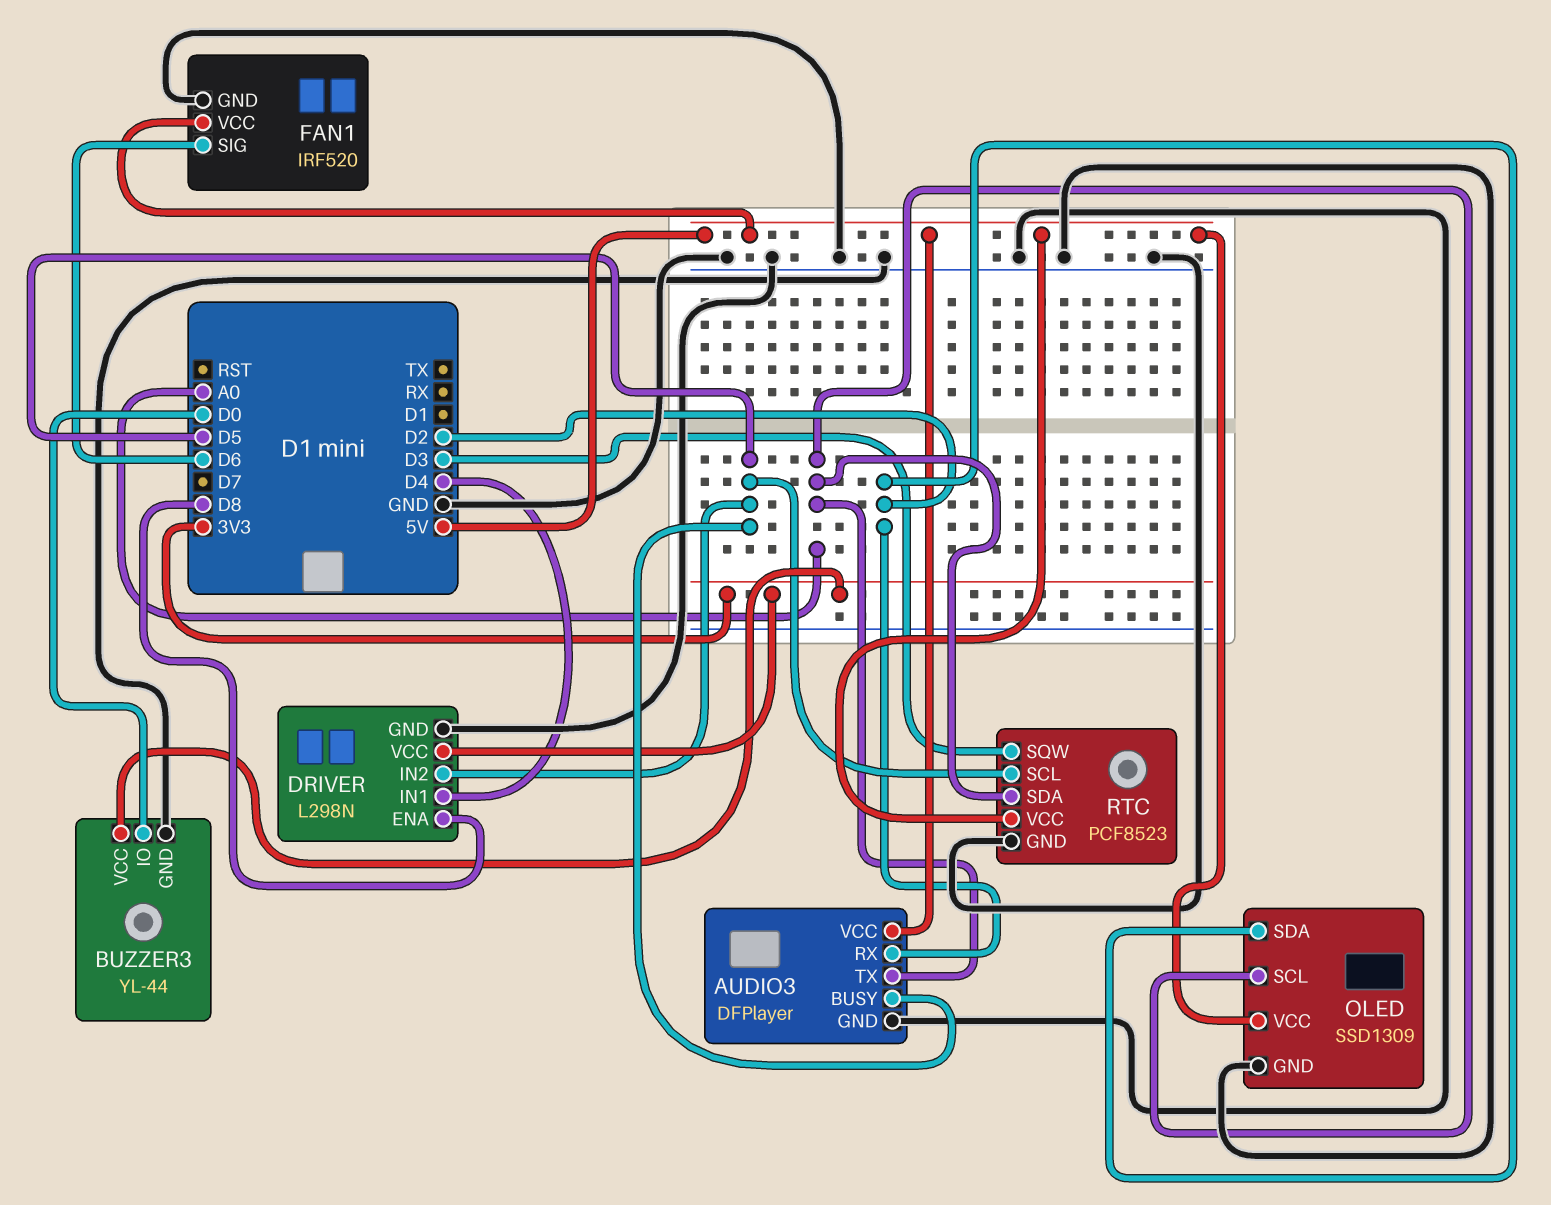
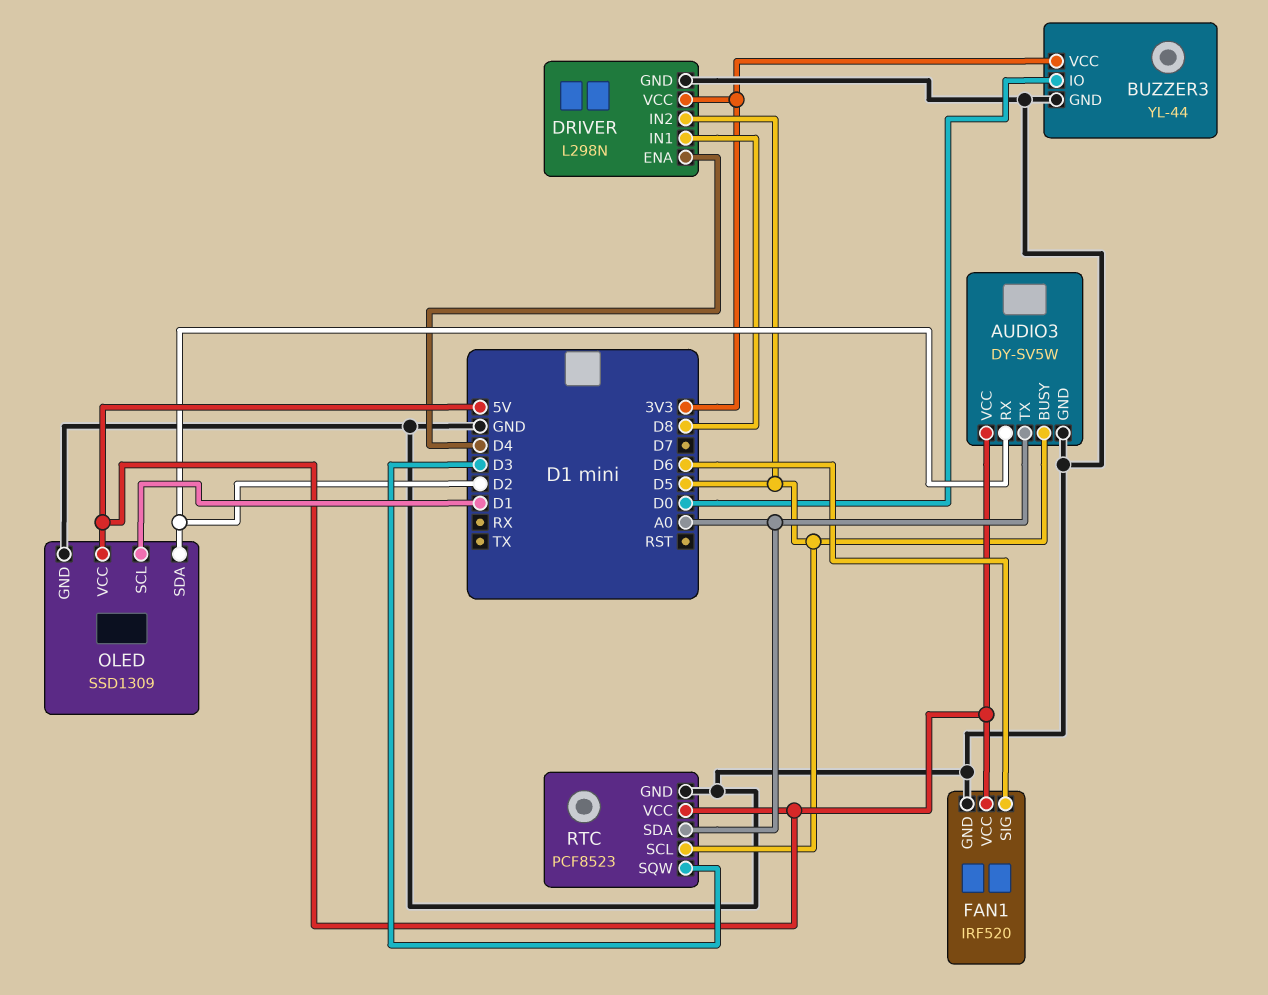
AUDIO3: DFPlayer -> DY-SV5W
DRIVER pin ENA: D8 -> D4
DRIVER pin IN1: D4 -> D8
OLED pin SCL: A0 -> D1

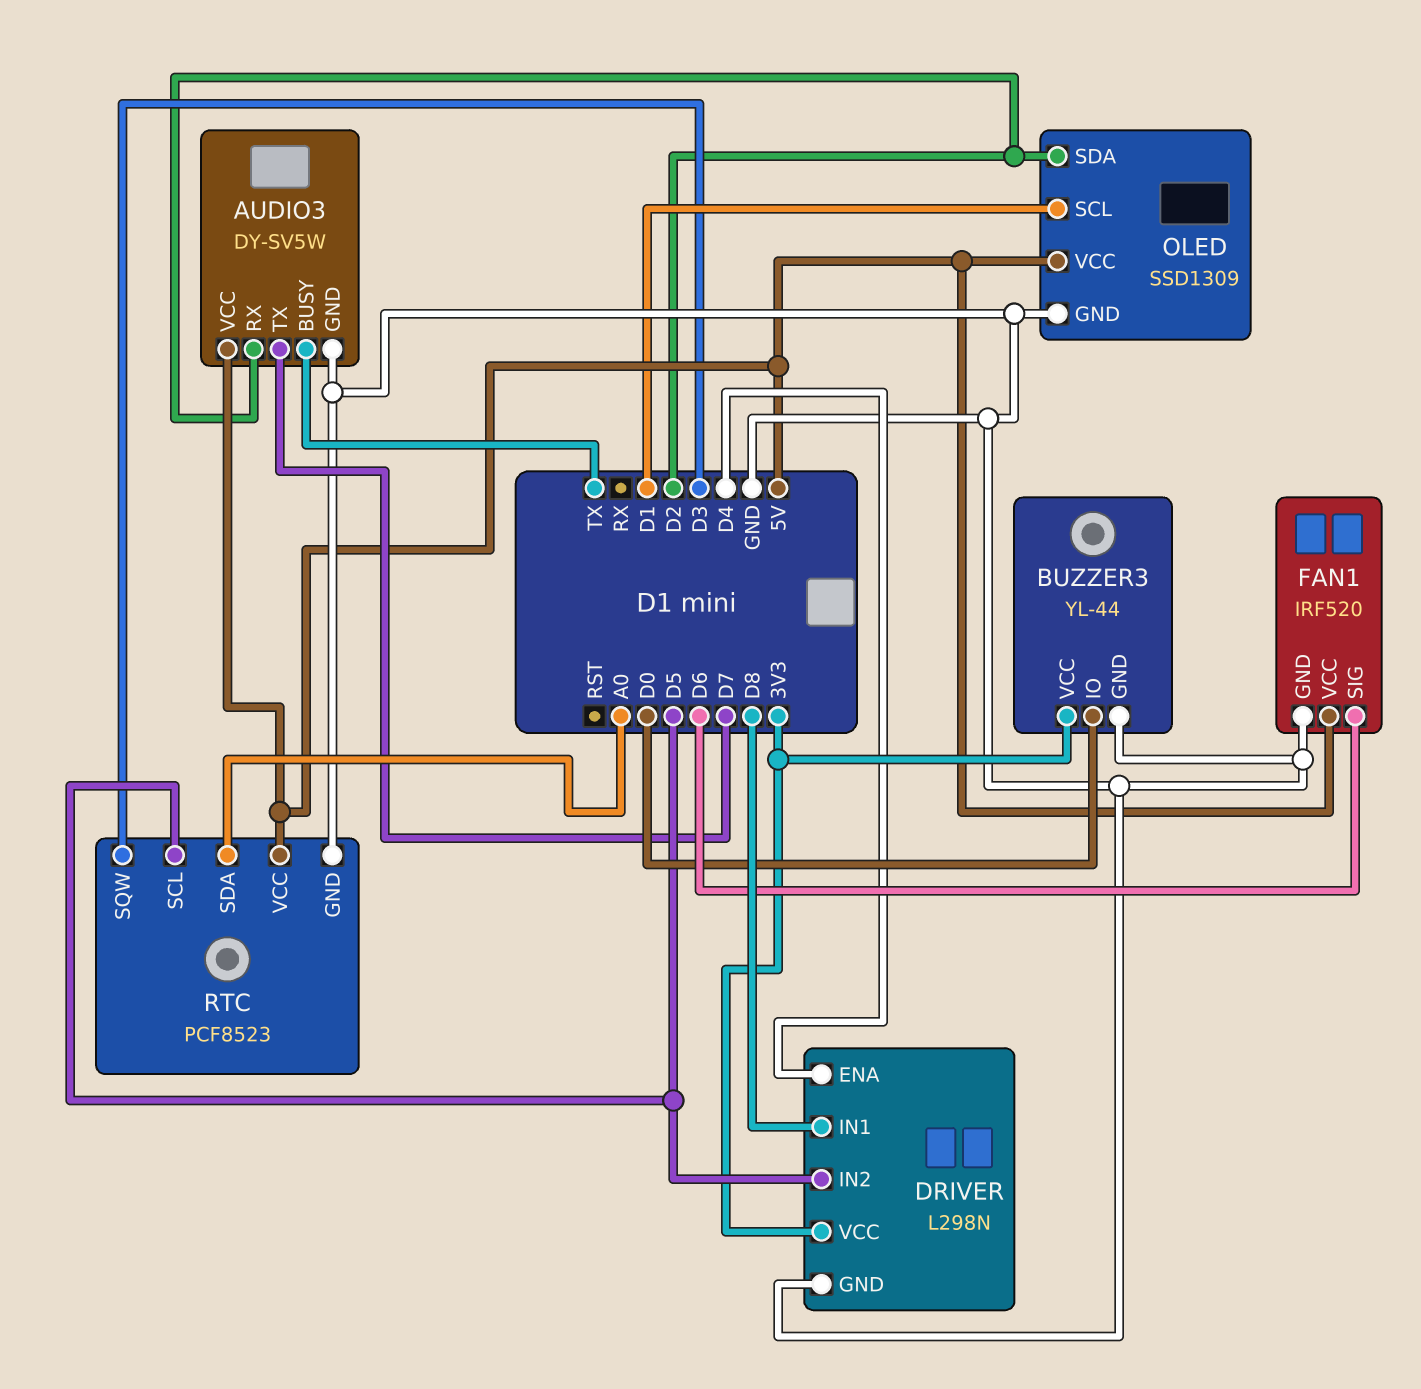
AUDIO3 pin BUSY: D5 -> TX
AUDIO3 pin TX: A0 -> D7

